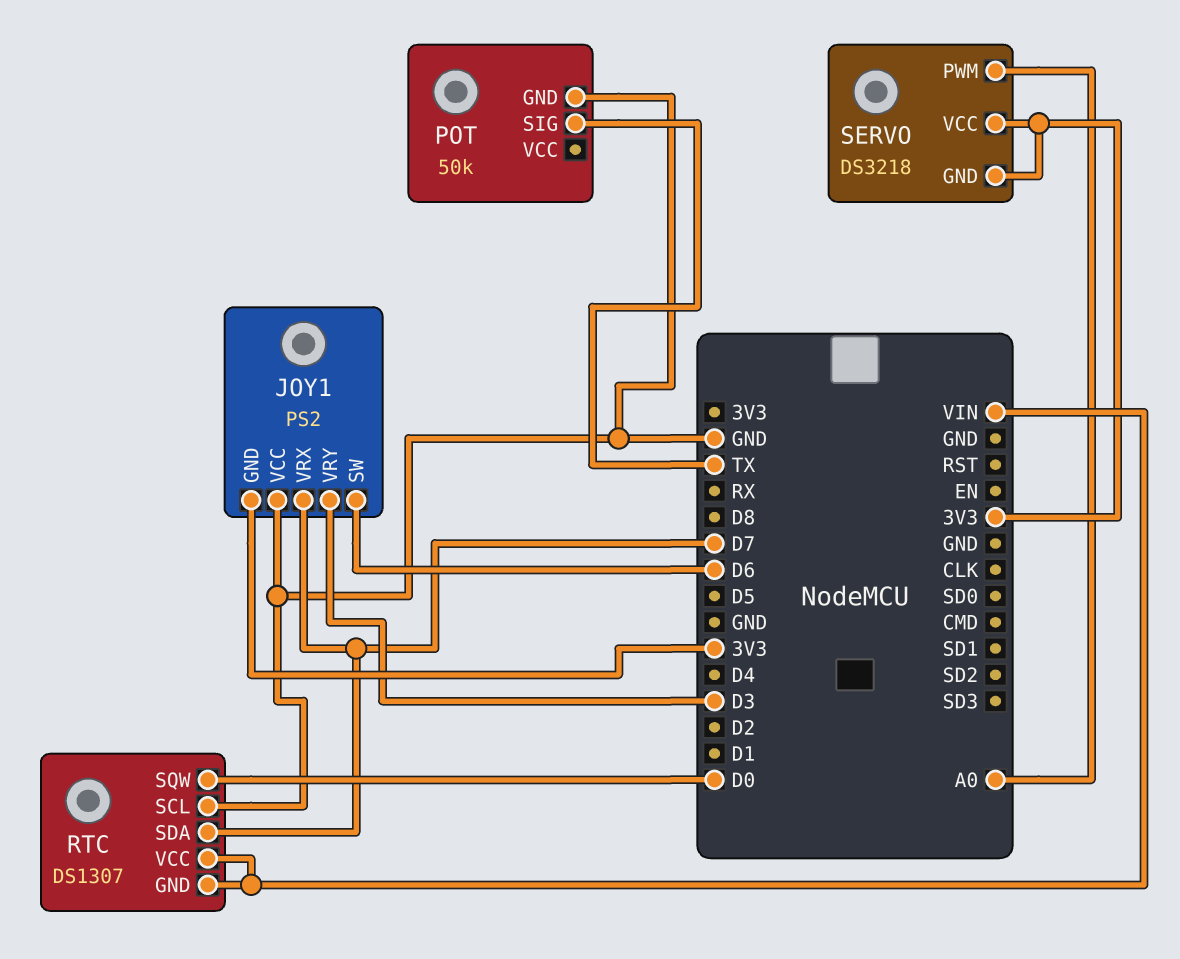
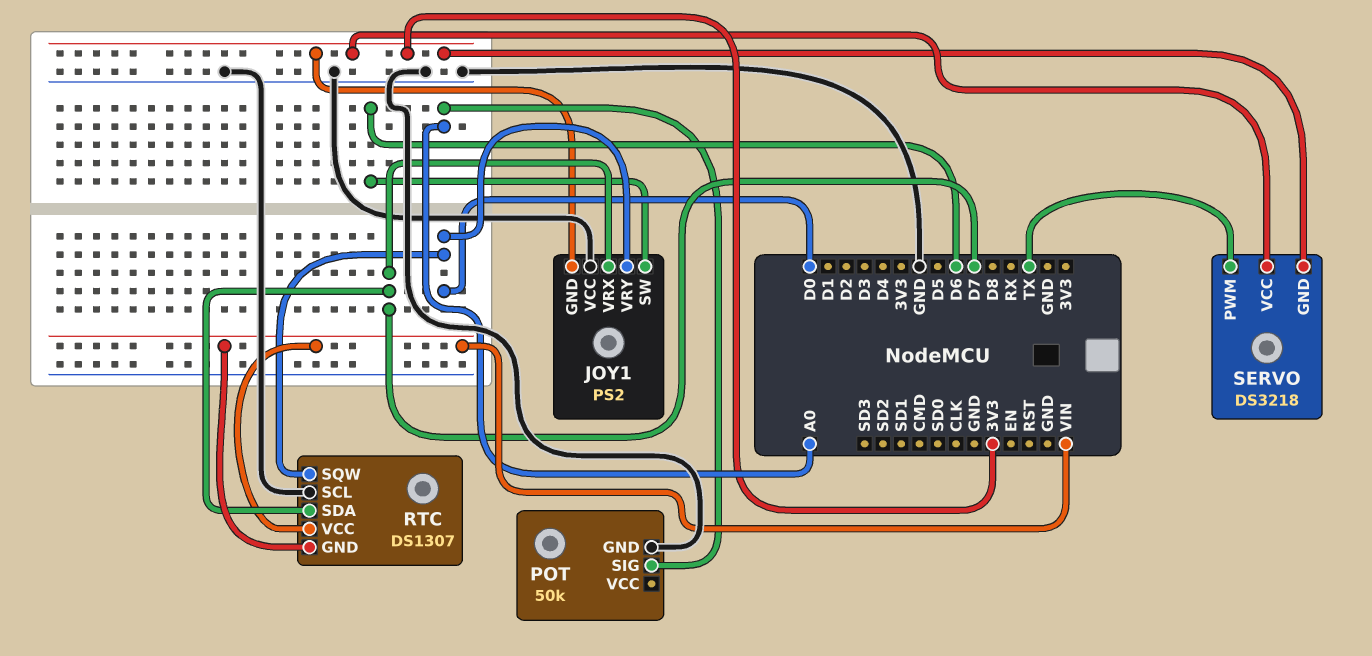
JOY1 pin VRY: D3 -> D0
POT pin SIG: TX -> A0
SERVO pin PWM: A0 -> TX

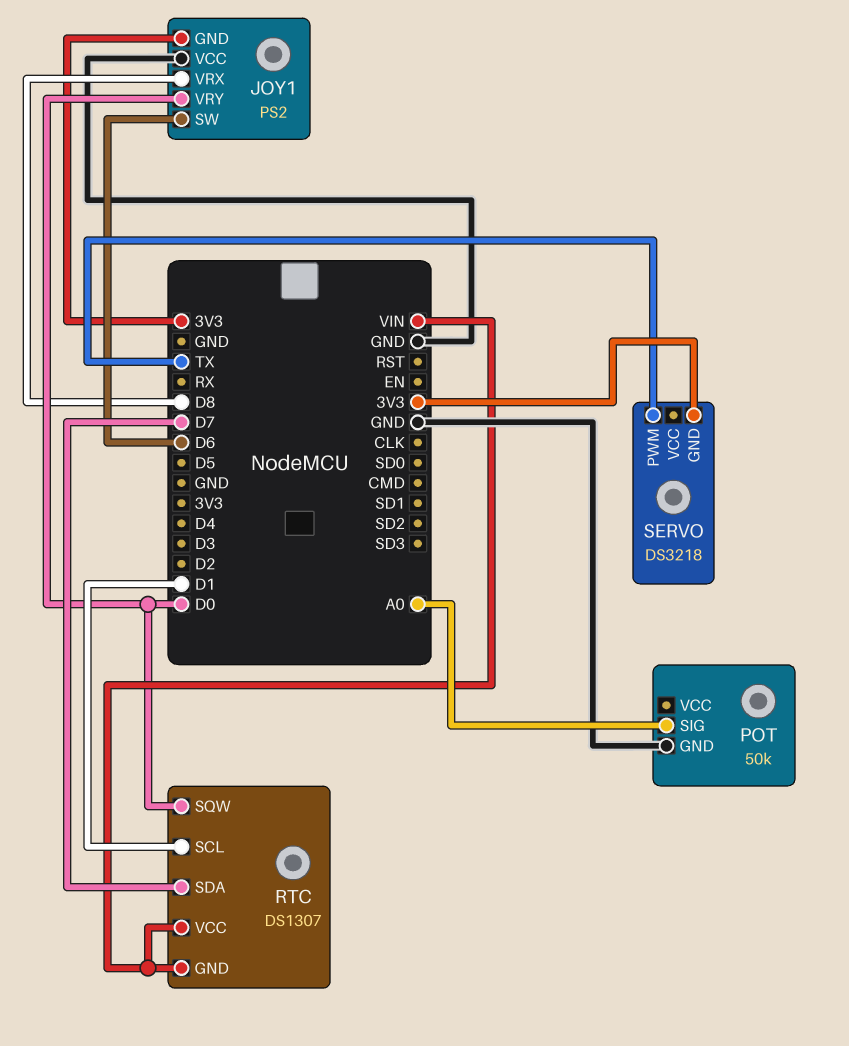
JOY1 pin VRX: D7 -> D8
RTC pin SCL: GND -> D1
SERVO pin VCC: 3V3 -> none

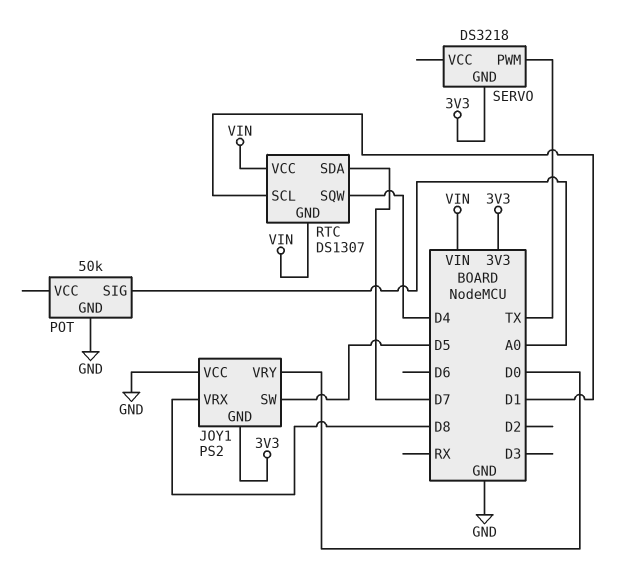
JOY1 pin SW: D6 -> D5
RTC pin SQW: D0 -> D4

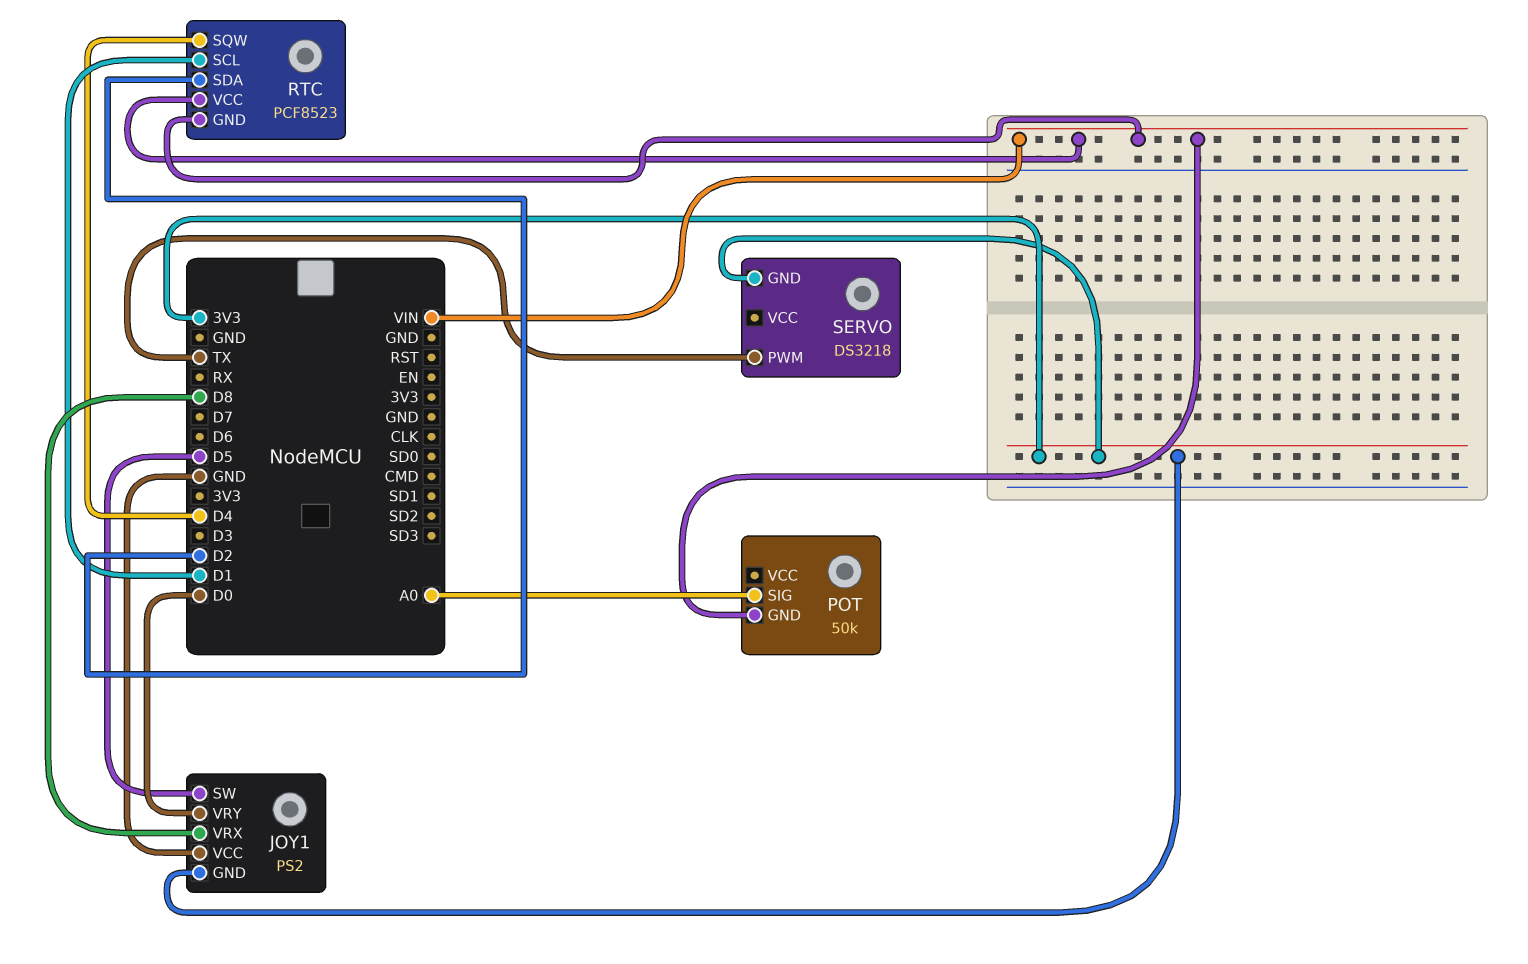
POT pin GND: GND -> VIN
RTC: DS1307 -> PCF8523
RTC pin SDA: D7 -> D2

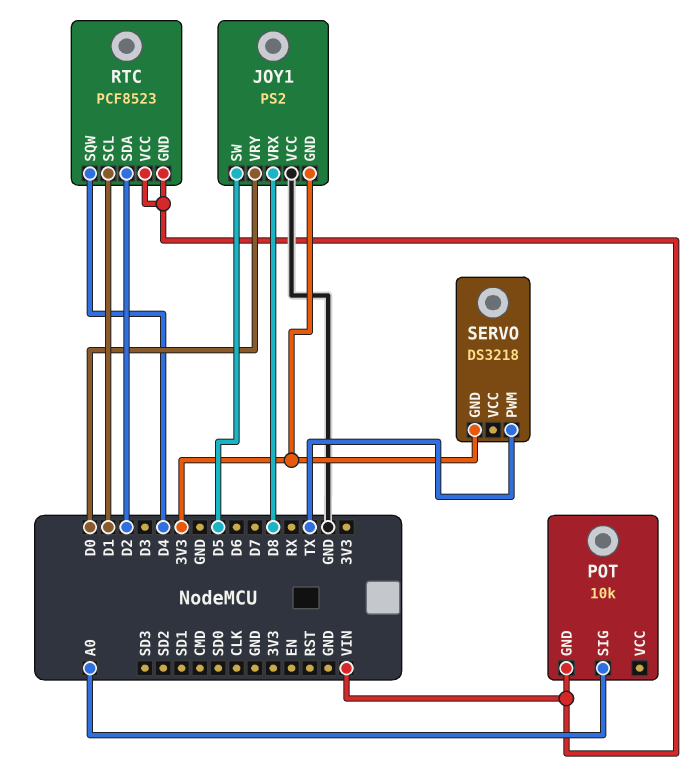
POT: 50k -> 10k

